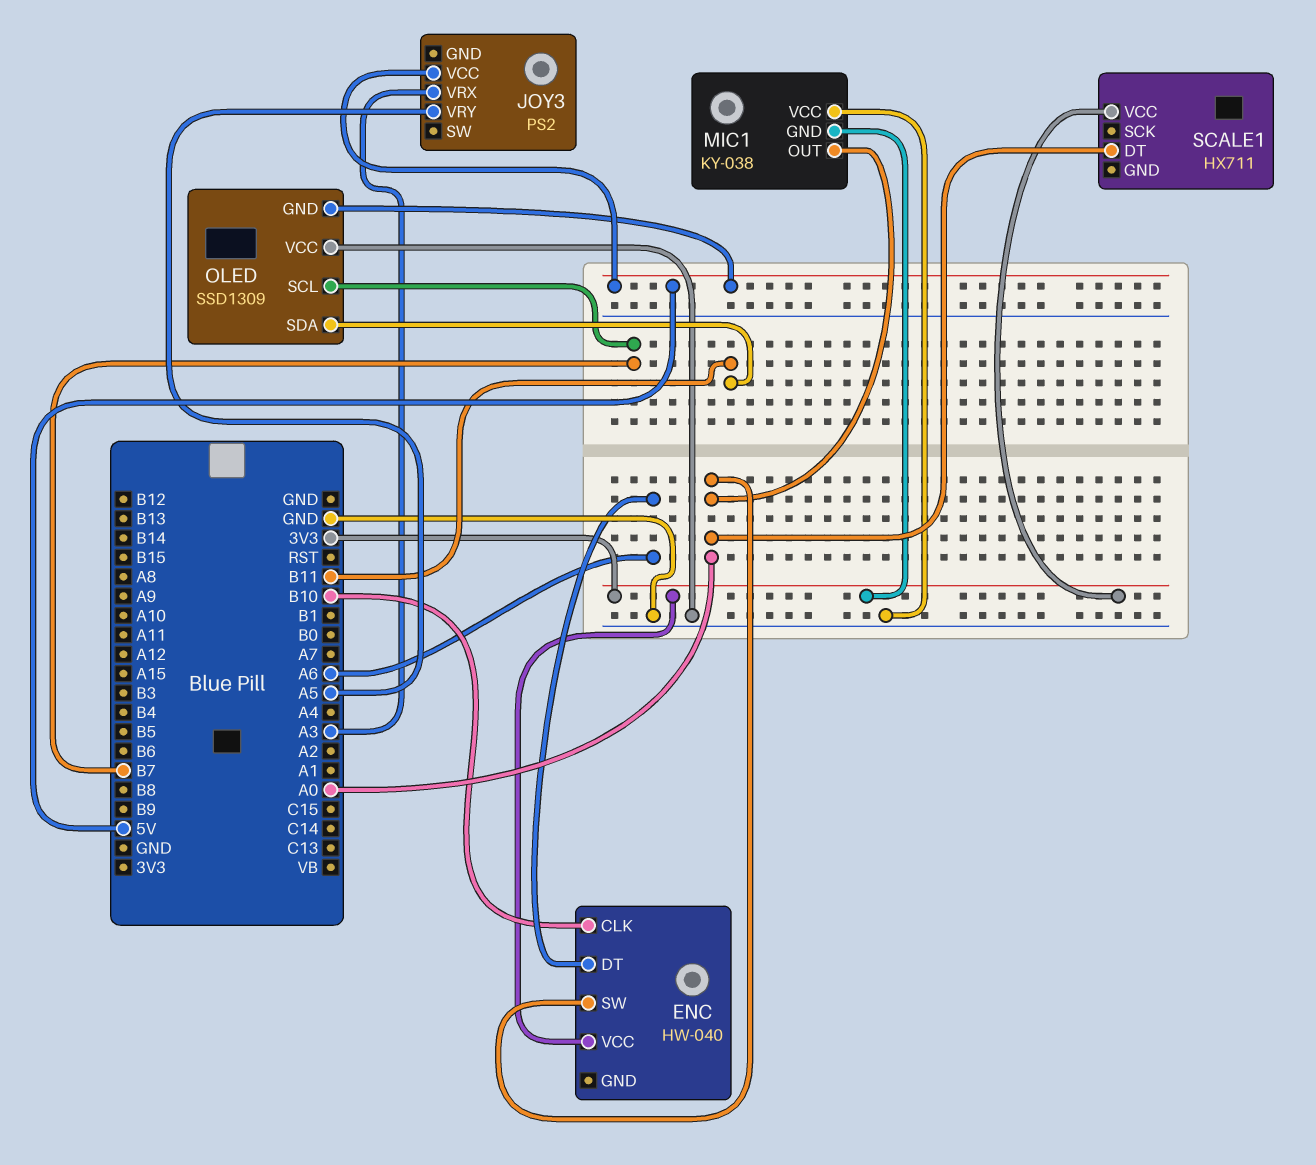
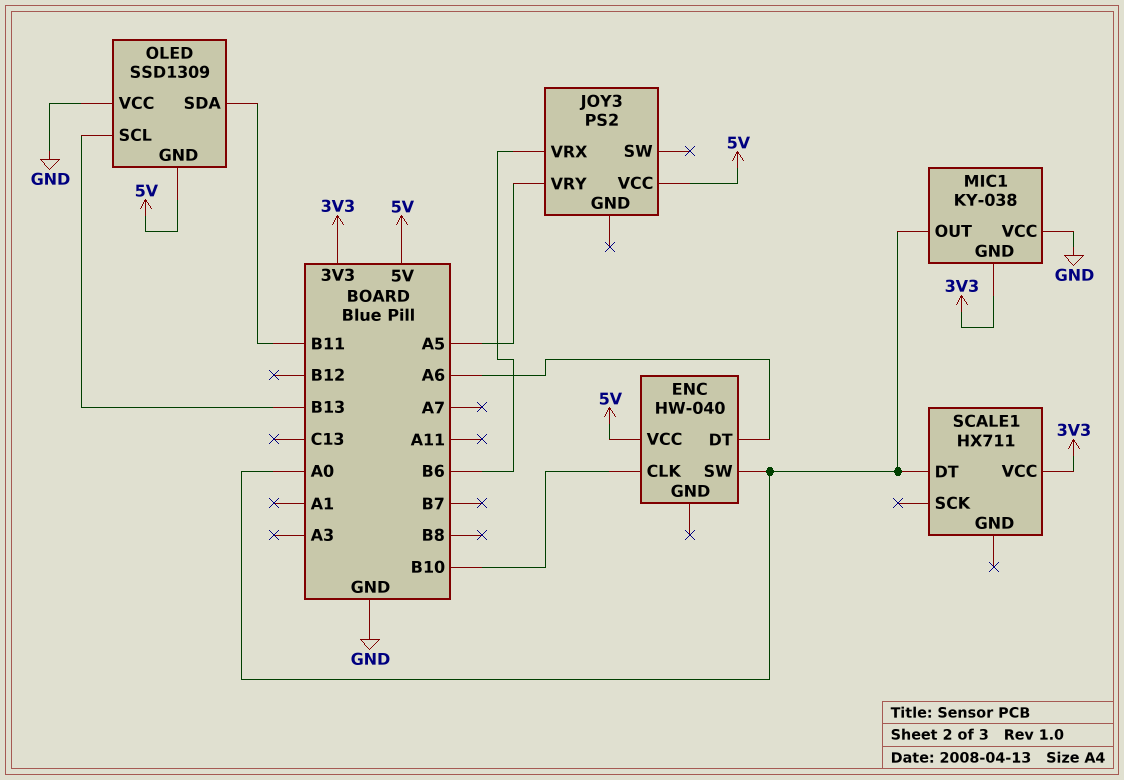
ENC pin VCC: 3V3 -> 5V
JOY3 pin VRX: A3 -> B6
OLED pin SCL: B7 -> B13

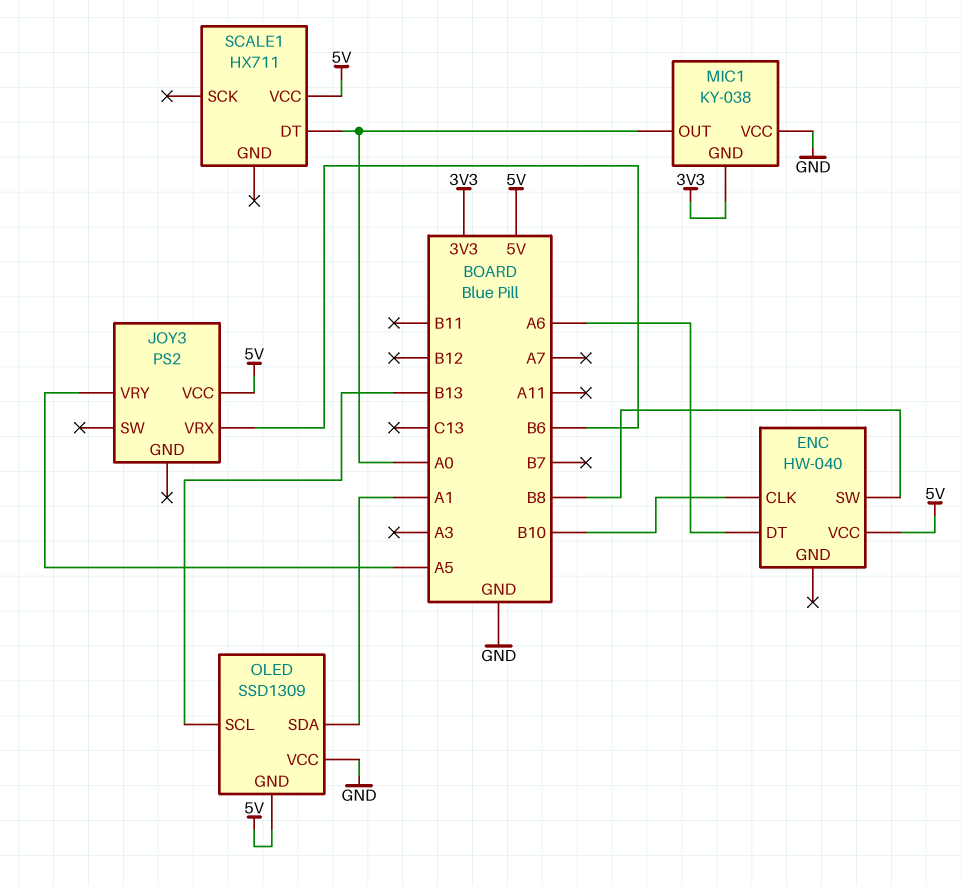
ENC pin SW: A0 -> B8
OLED pin SDA: B11 -> A1
SCALE1 pin VCC: 3V3 -> 5V

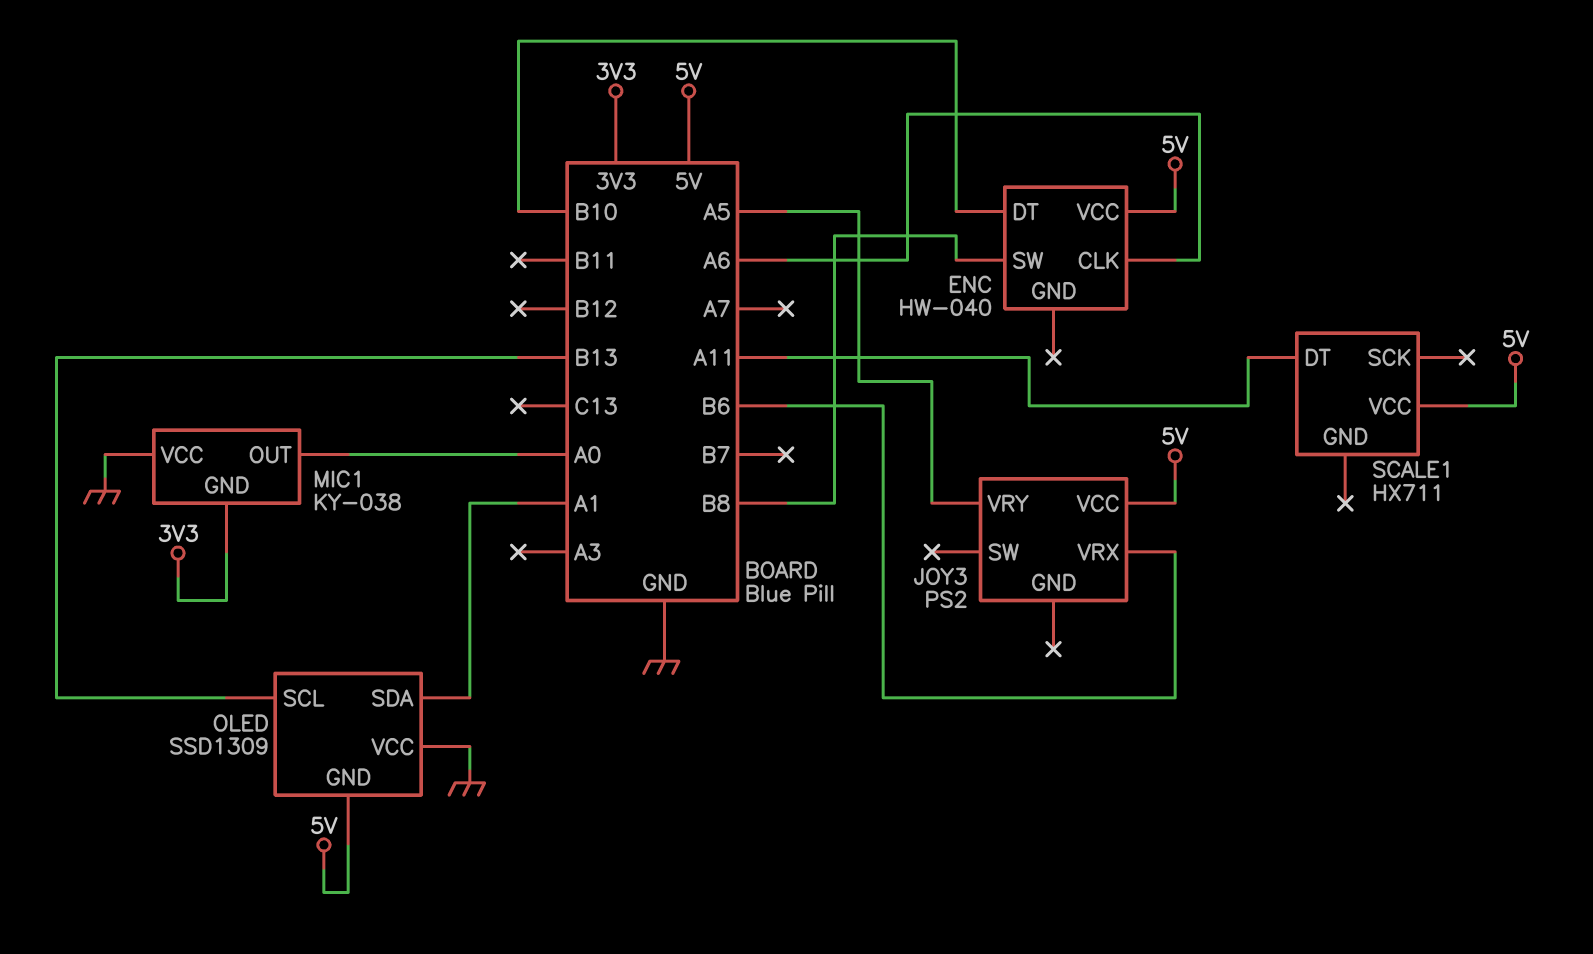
ENC pin CLK: B10 -> A6
ENC pin DT: A6 -> B10
SCALE1 pin DT: A0 -> A11

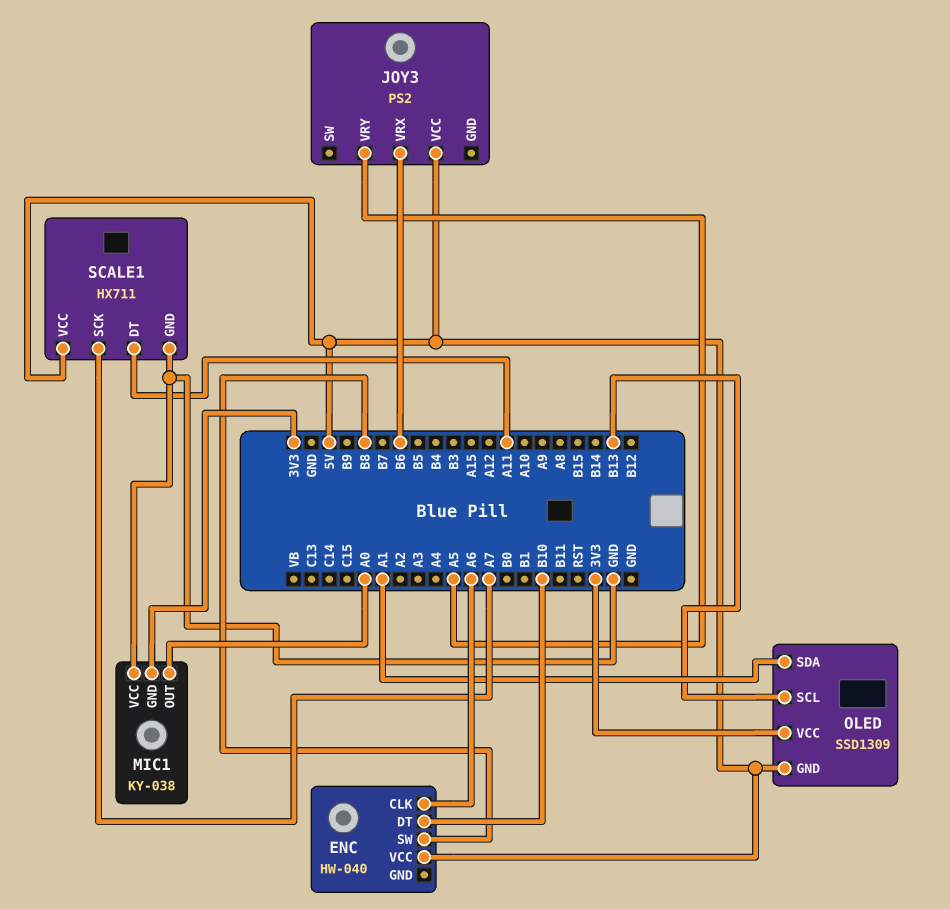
OLED pin VCC: GND -> 3V3
SCALE1 pin GND: none -> GND
SCALE1 pin SCK: none -> A7

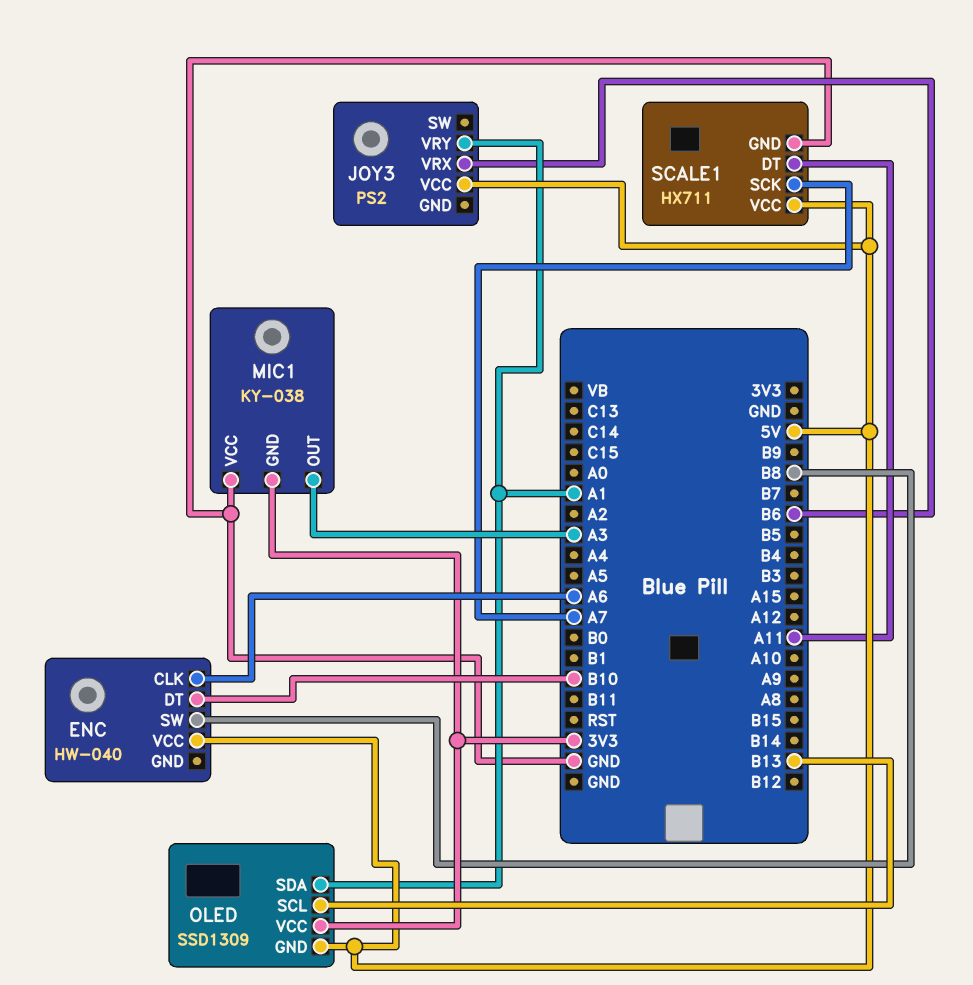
JOY3 pin VRY: A5 -> A1
MIC1 pin OUT: A0 -> A3

